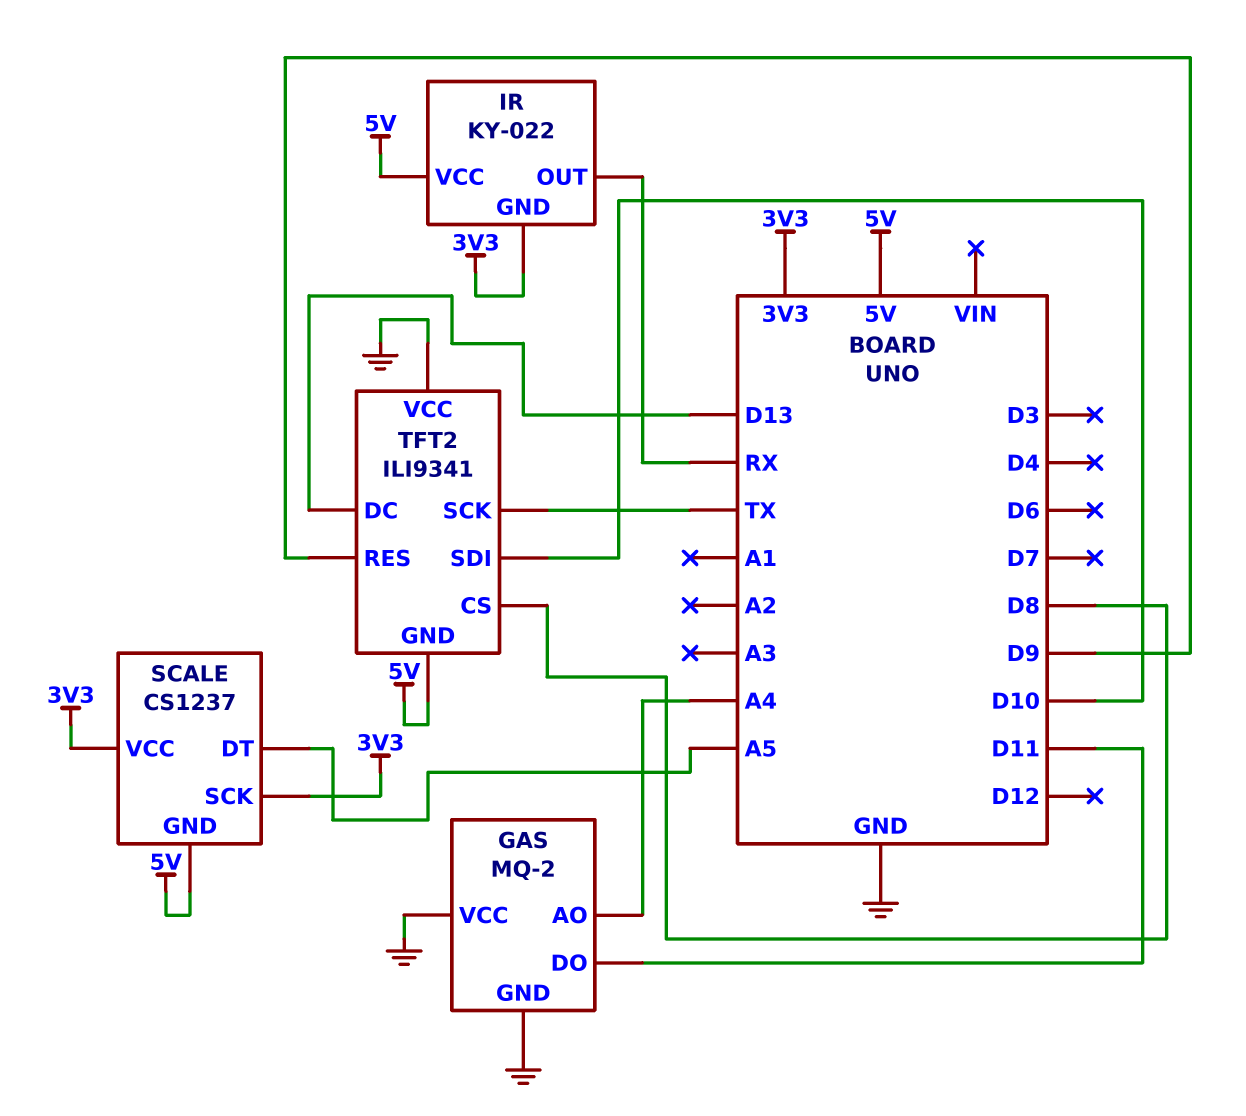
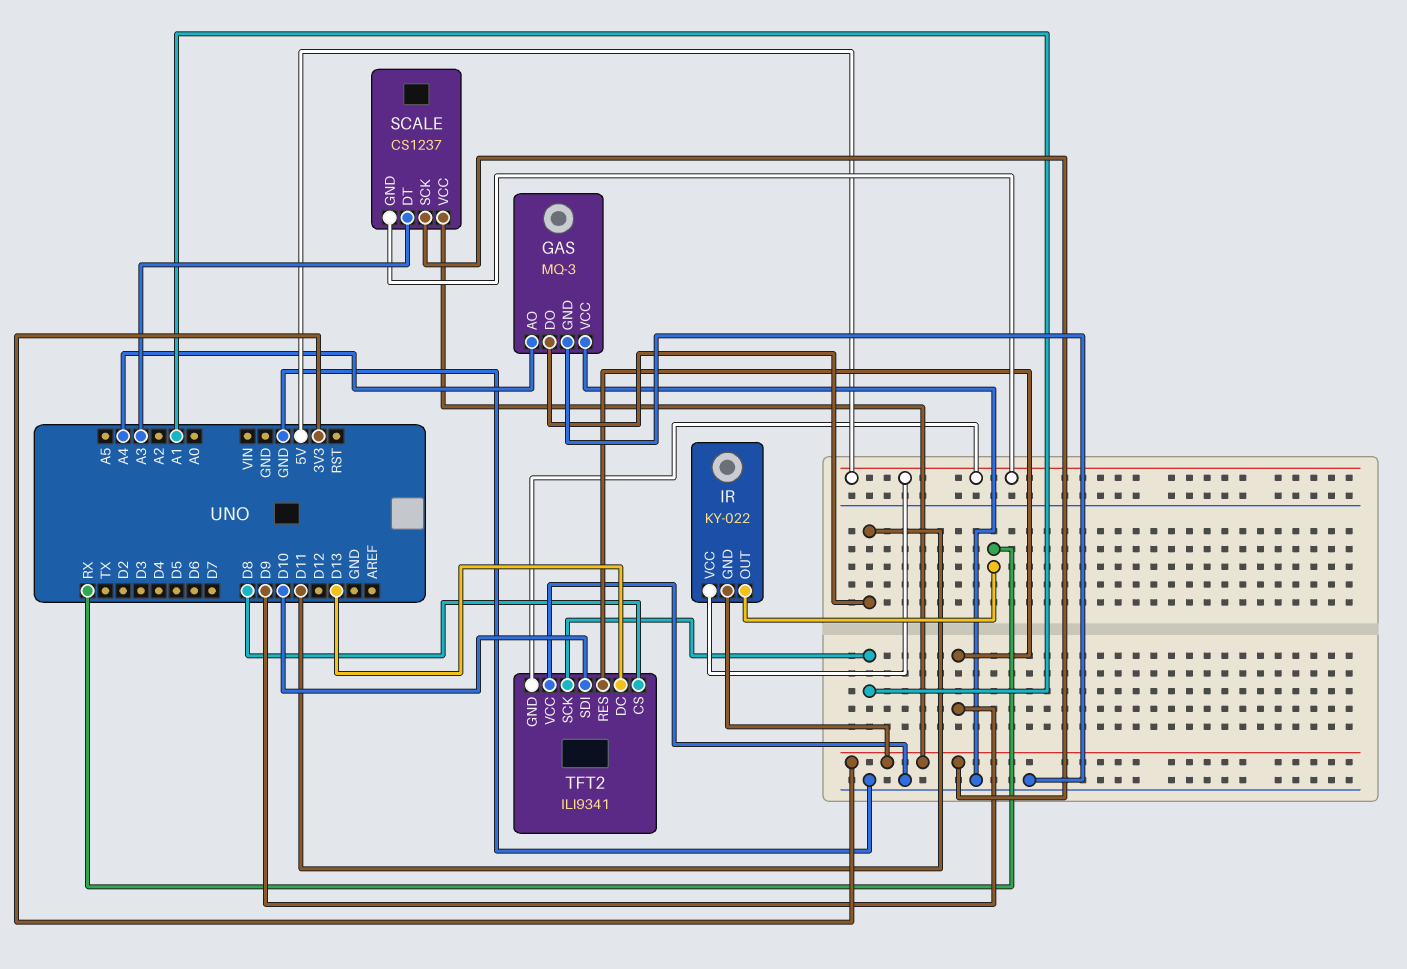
GAS: MQ-2 -> MQ-3
SCALE pin DT: A5 -> A3
TFT2 pin SCK: TX -> A1

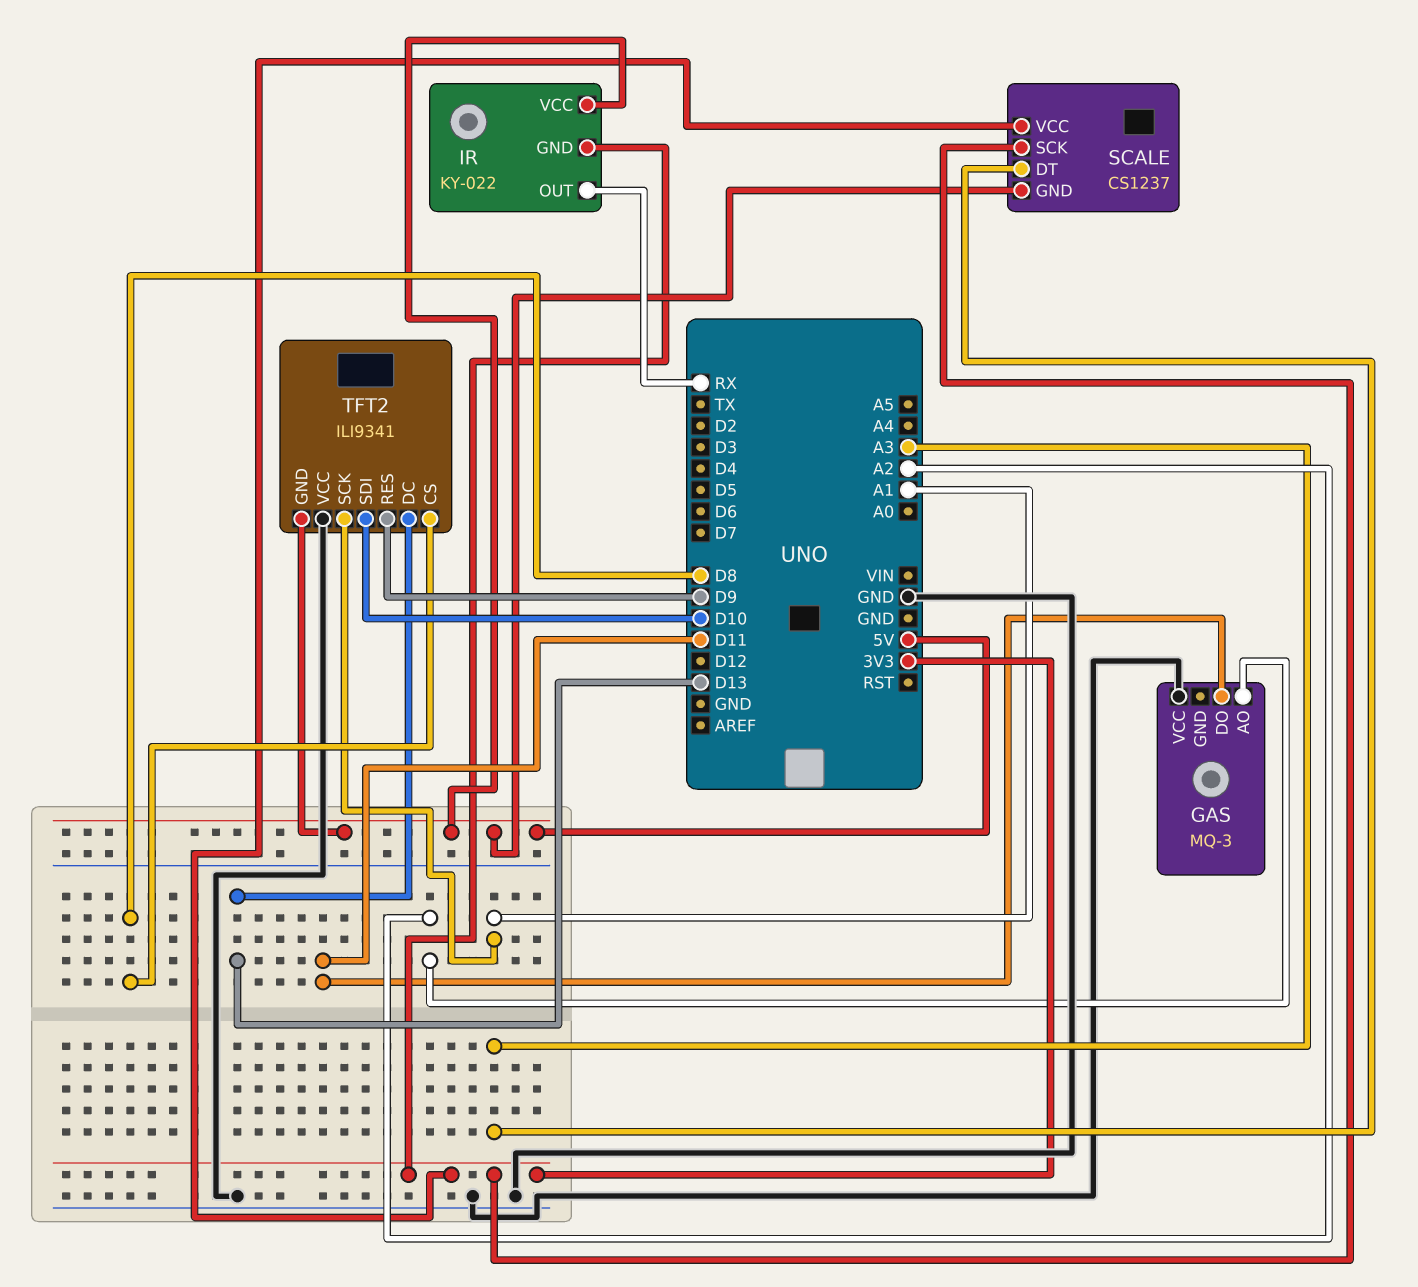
GAS pin AO: A4 -> A2
GAS pin GND: GND -> none

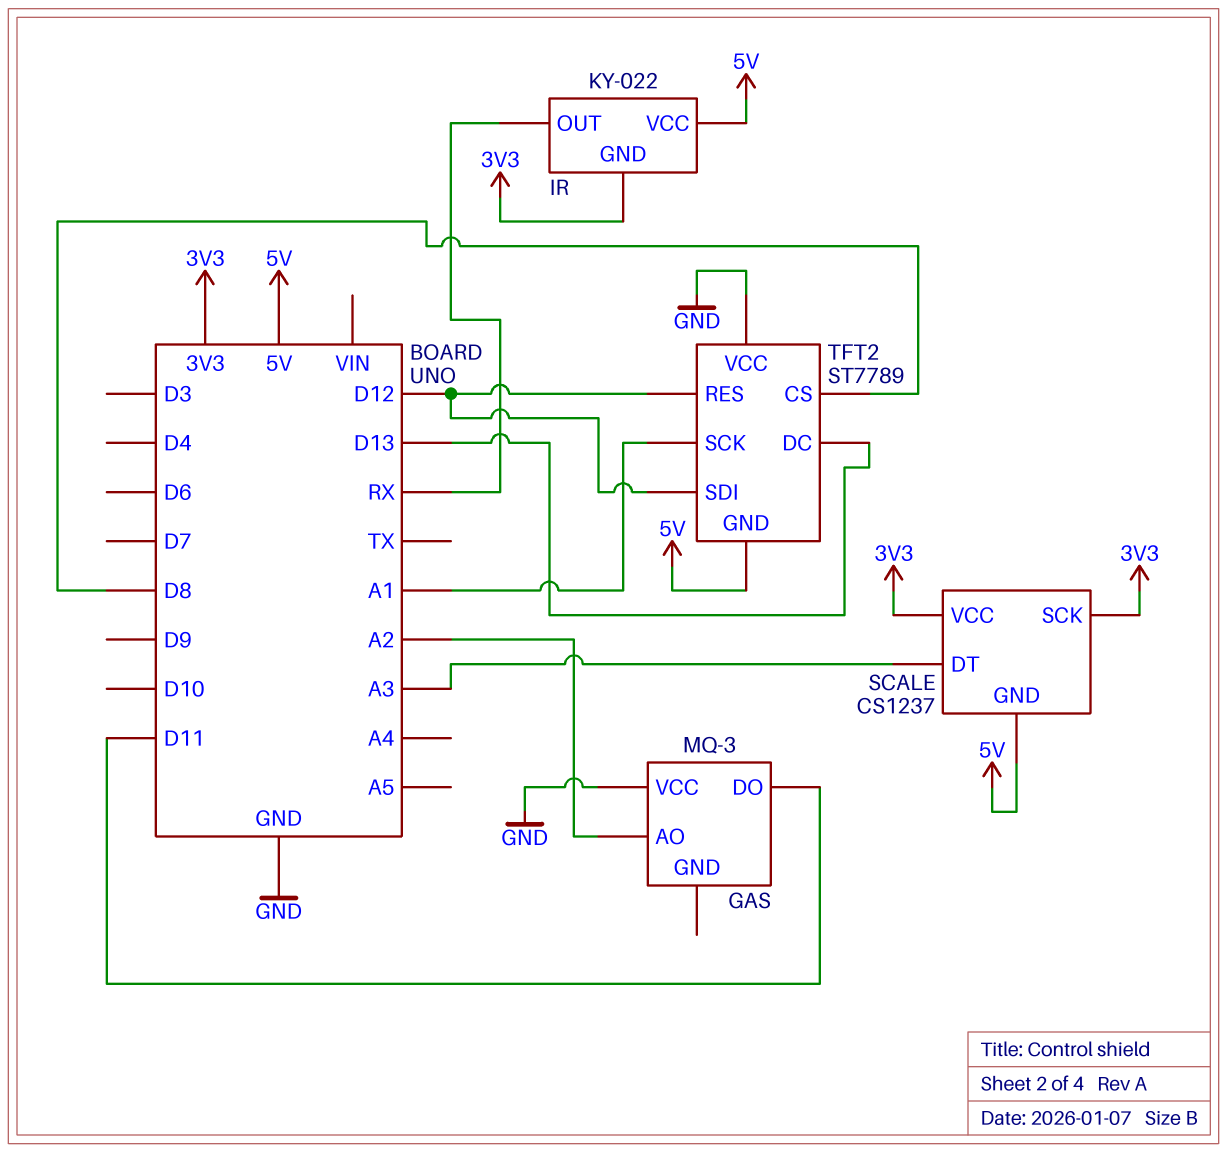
TFT2: ILI9341 -> ST7789
TFT2 pin RES: D9 -> D12
TFT2 pin SDI: D10 -> D12

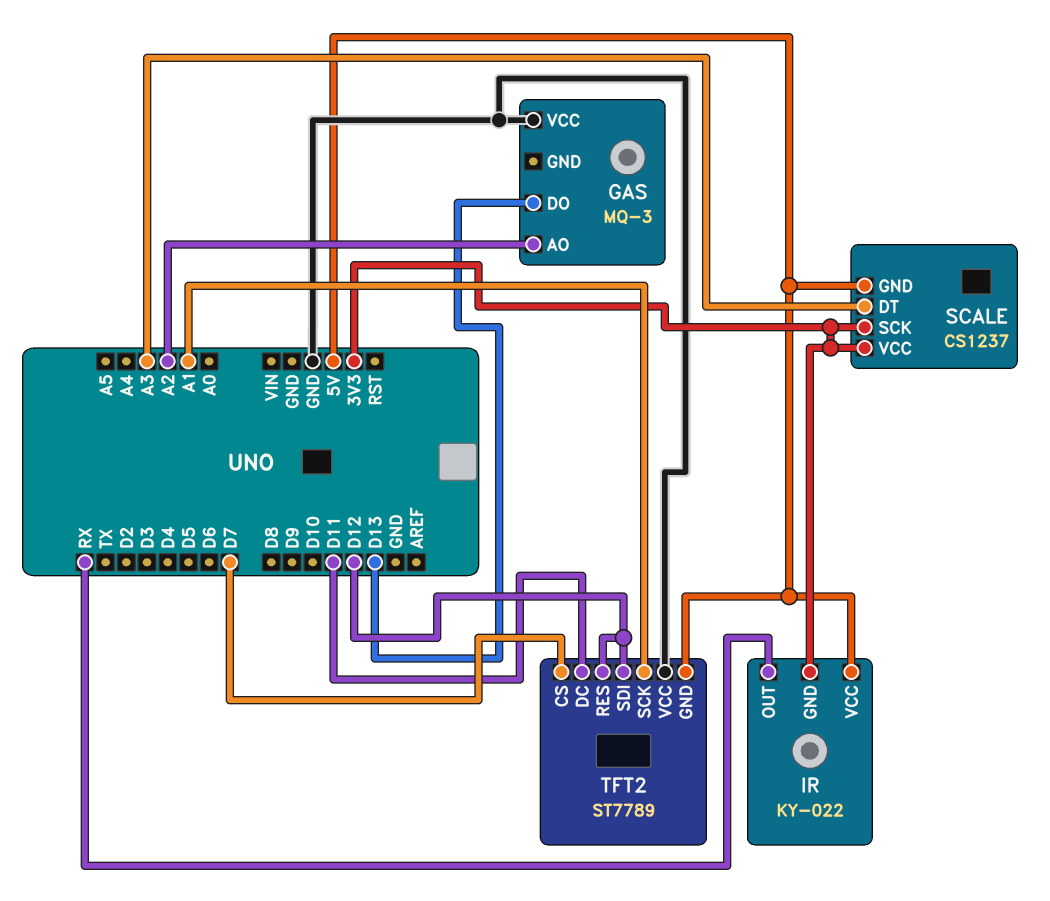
GAS pin DO: D11 -> D13
TFT2 pin CS: D8 -> D7
TFT2 pin DC: D13 -> D11

